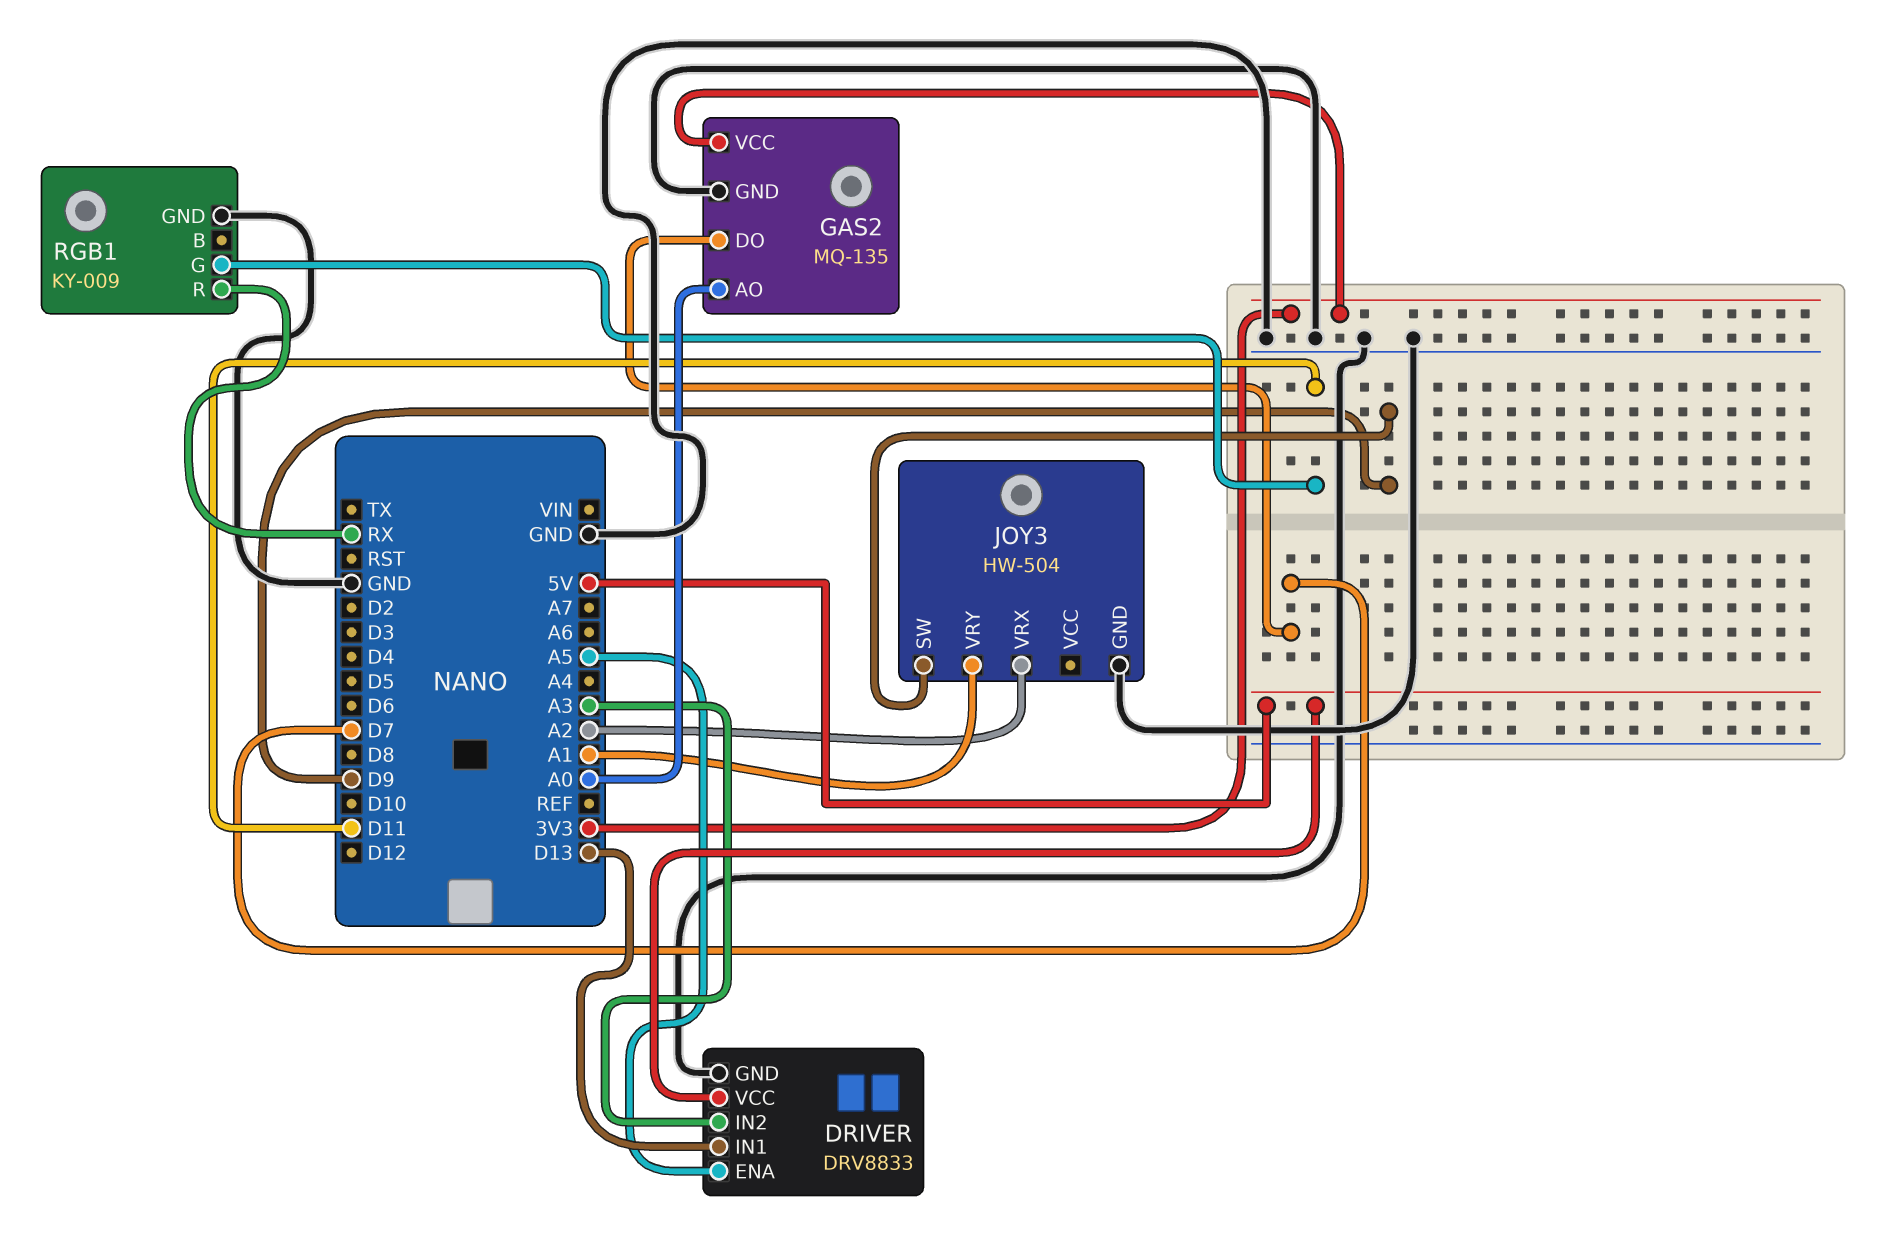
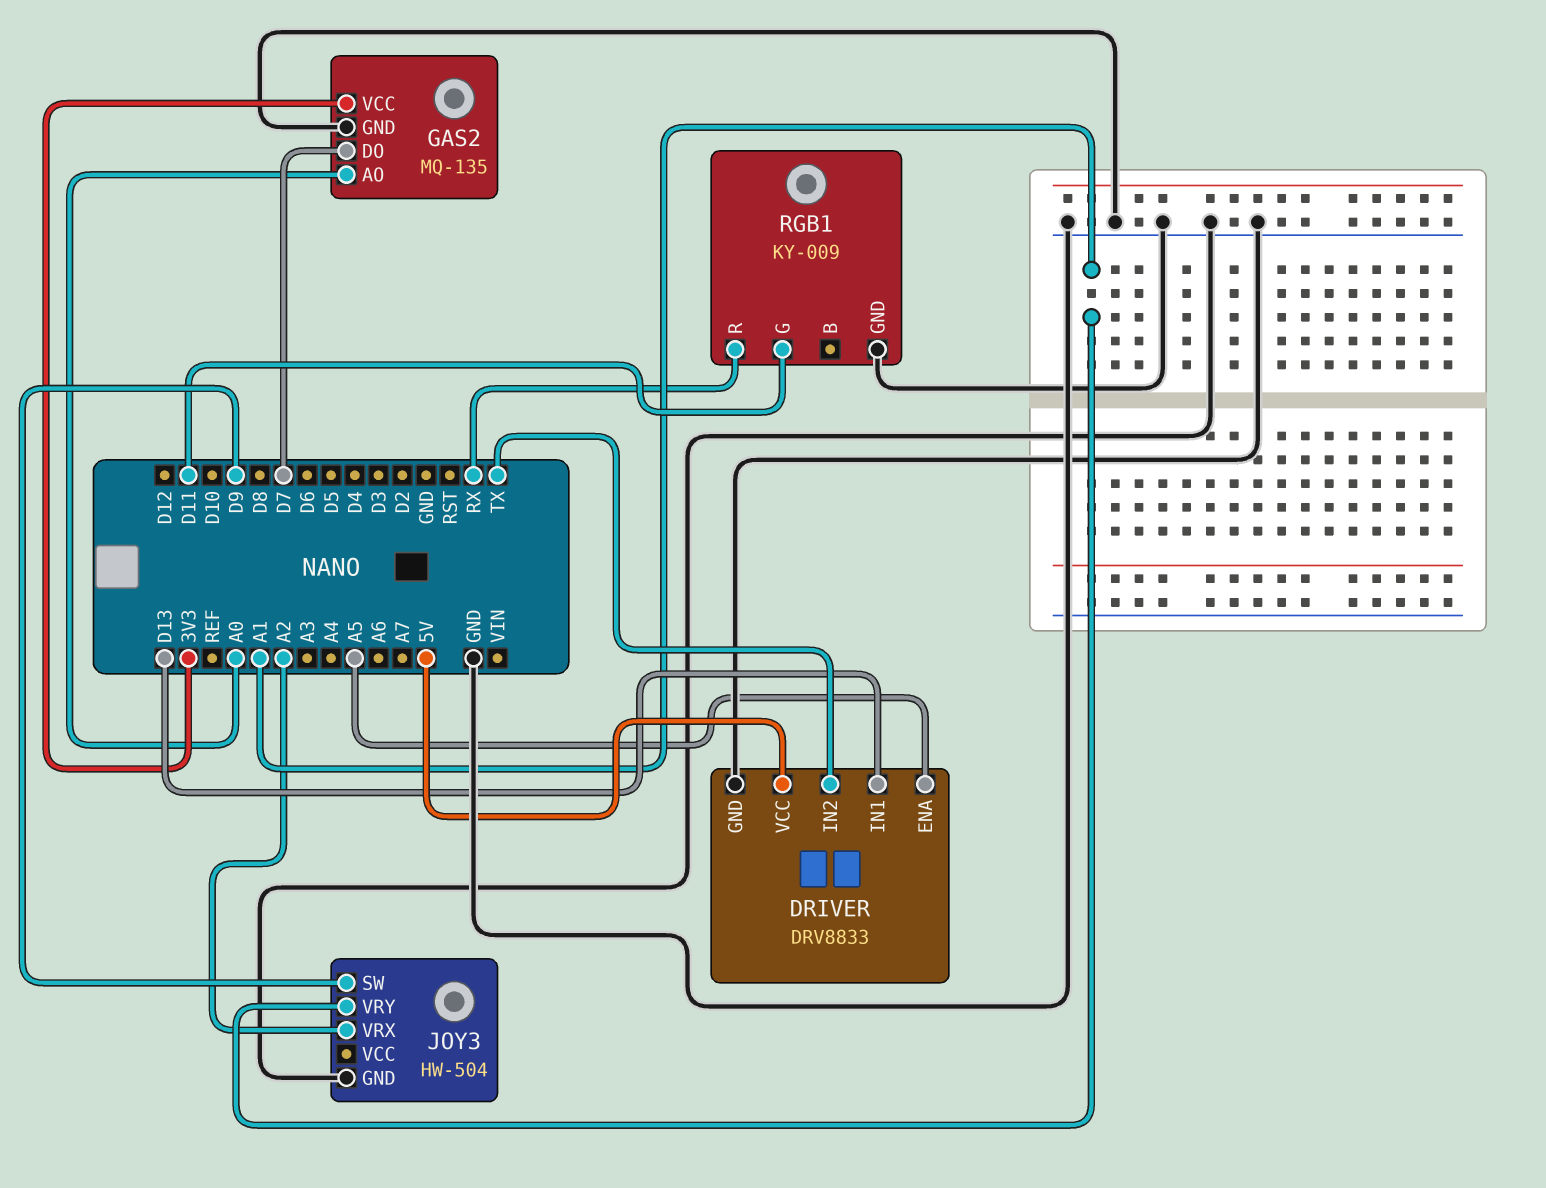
DRIVER pin IN2: A3 -> TX

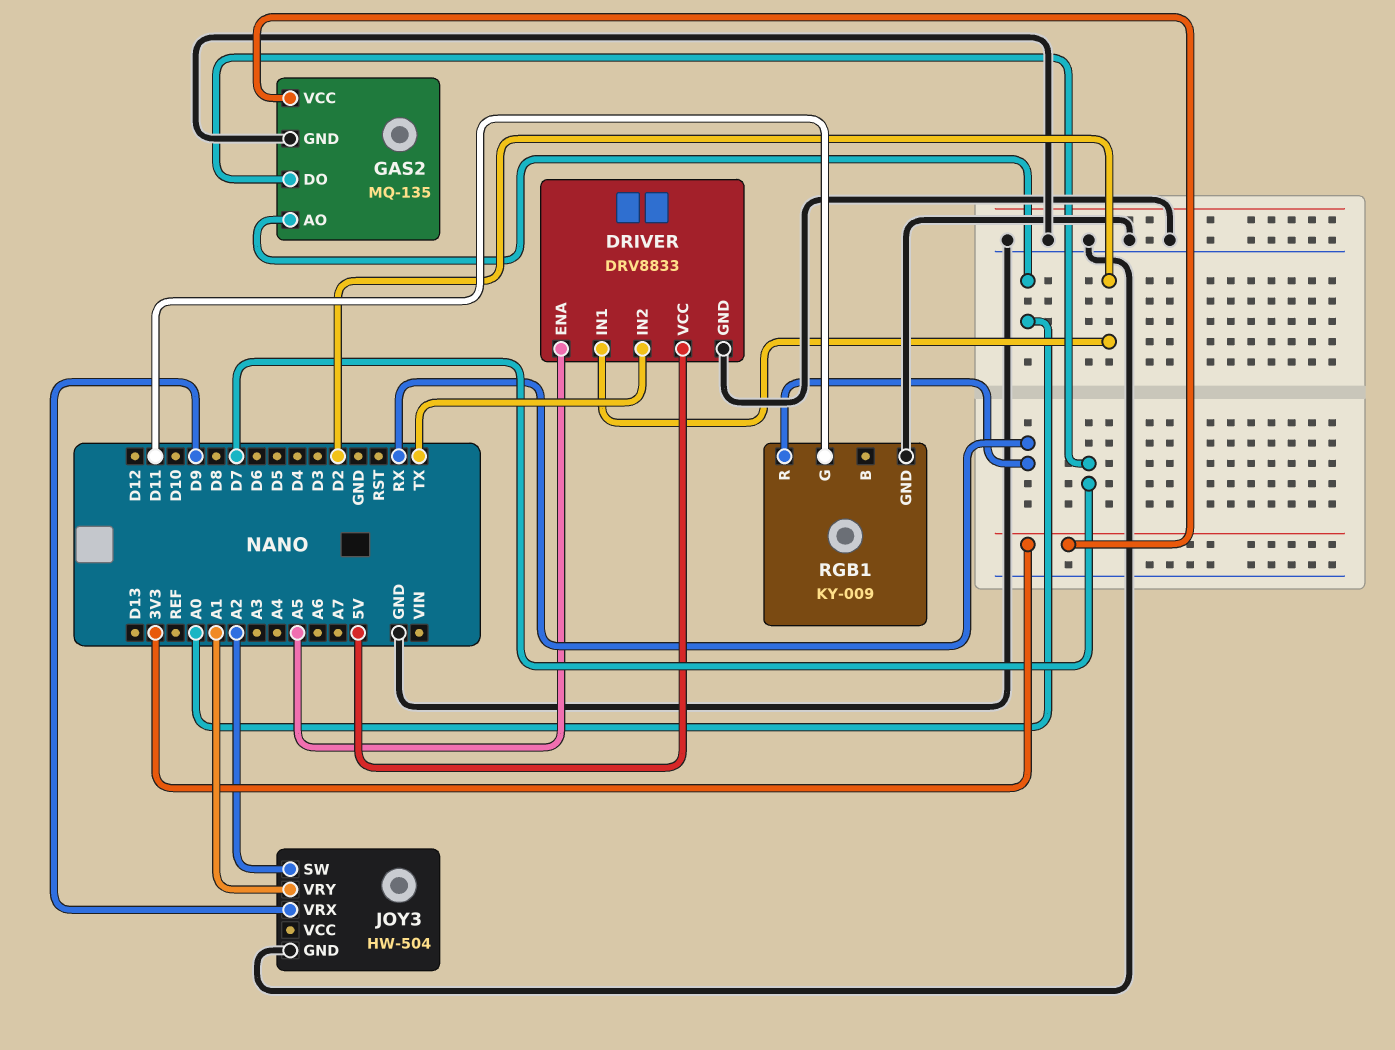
DRIVER pin IN1: D13 -> D2
JOY3 pin SW: D9 -> A2
JOY3 pin VRX: A2 -> D9

